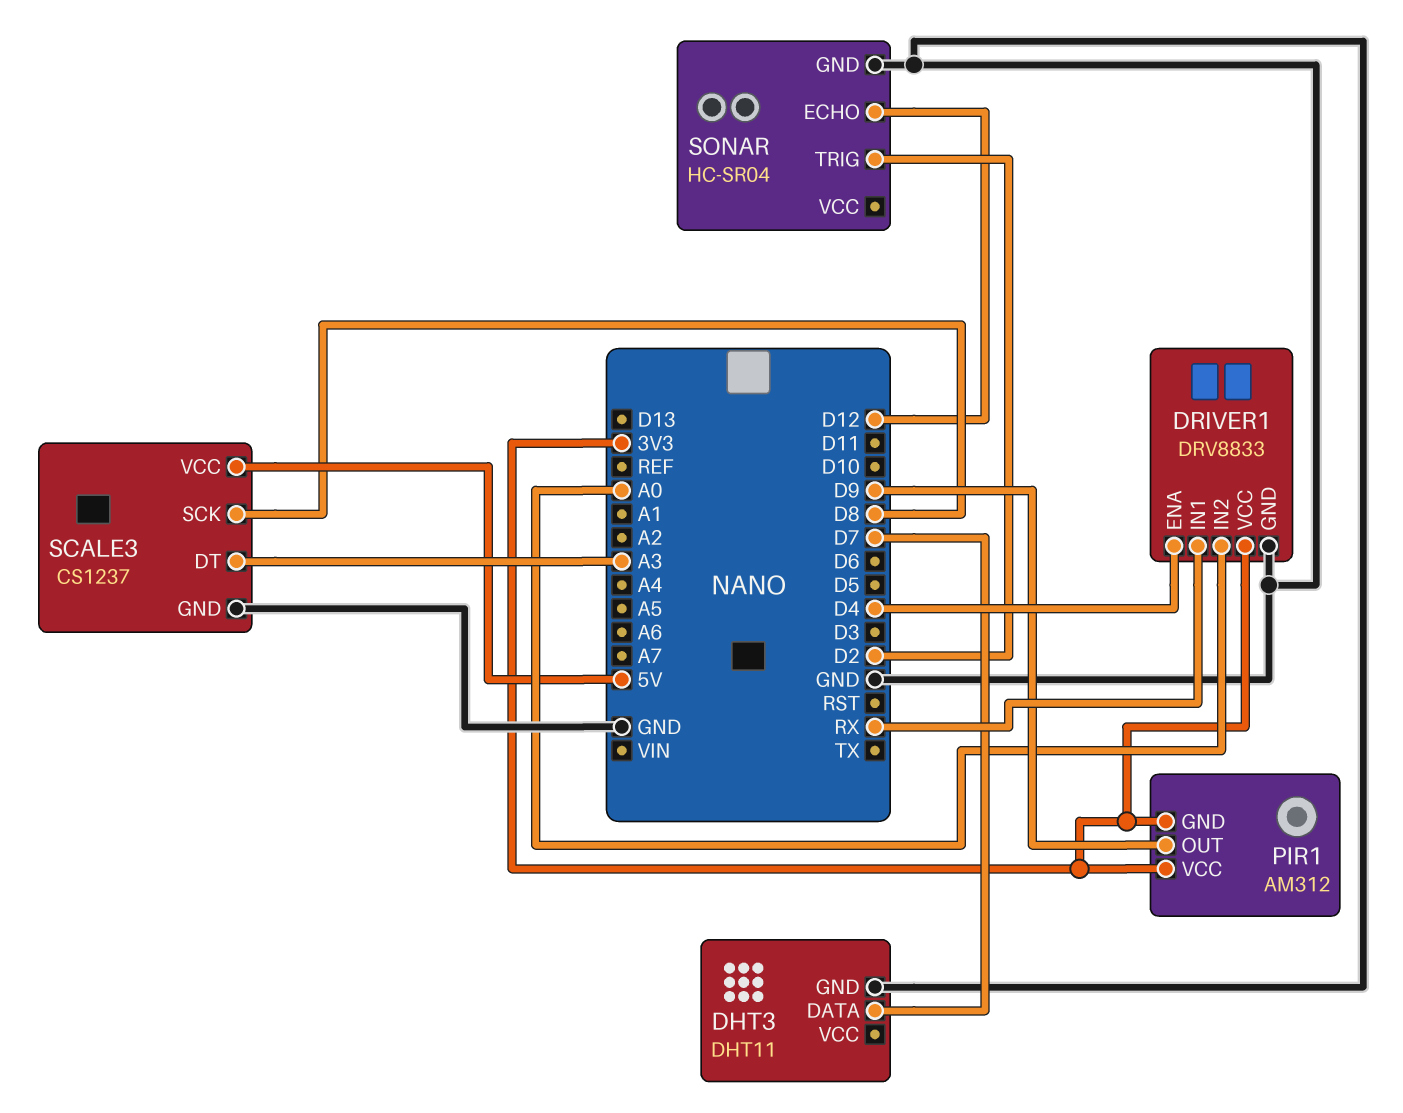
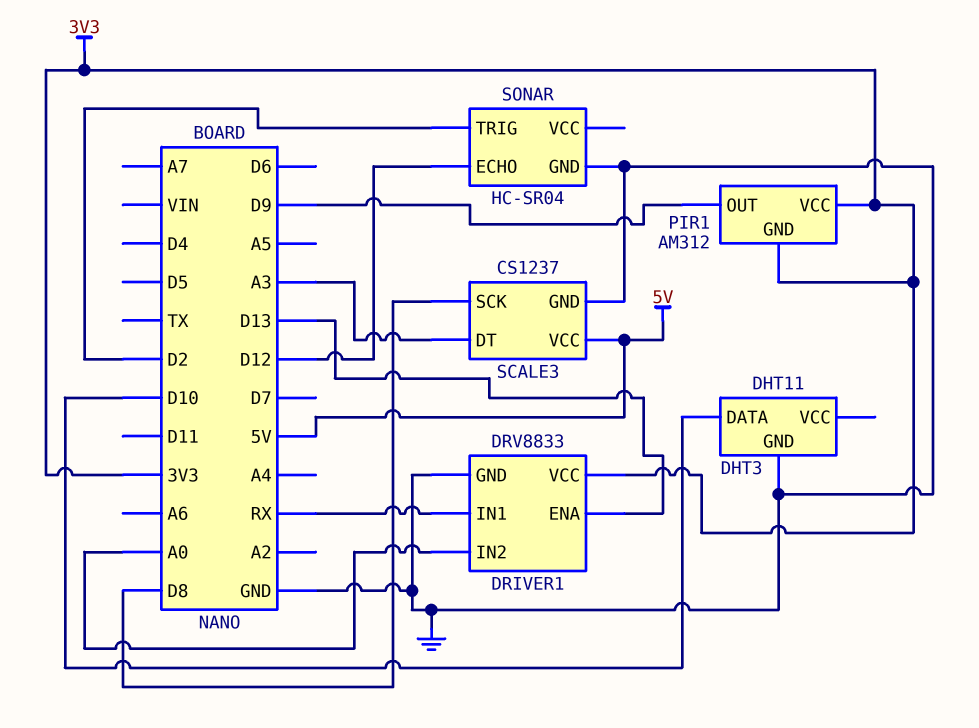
DHT3 pin DATA: D7 -> D10
DRIVER1 pin ENA: D4 -> D13

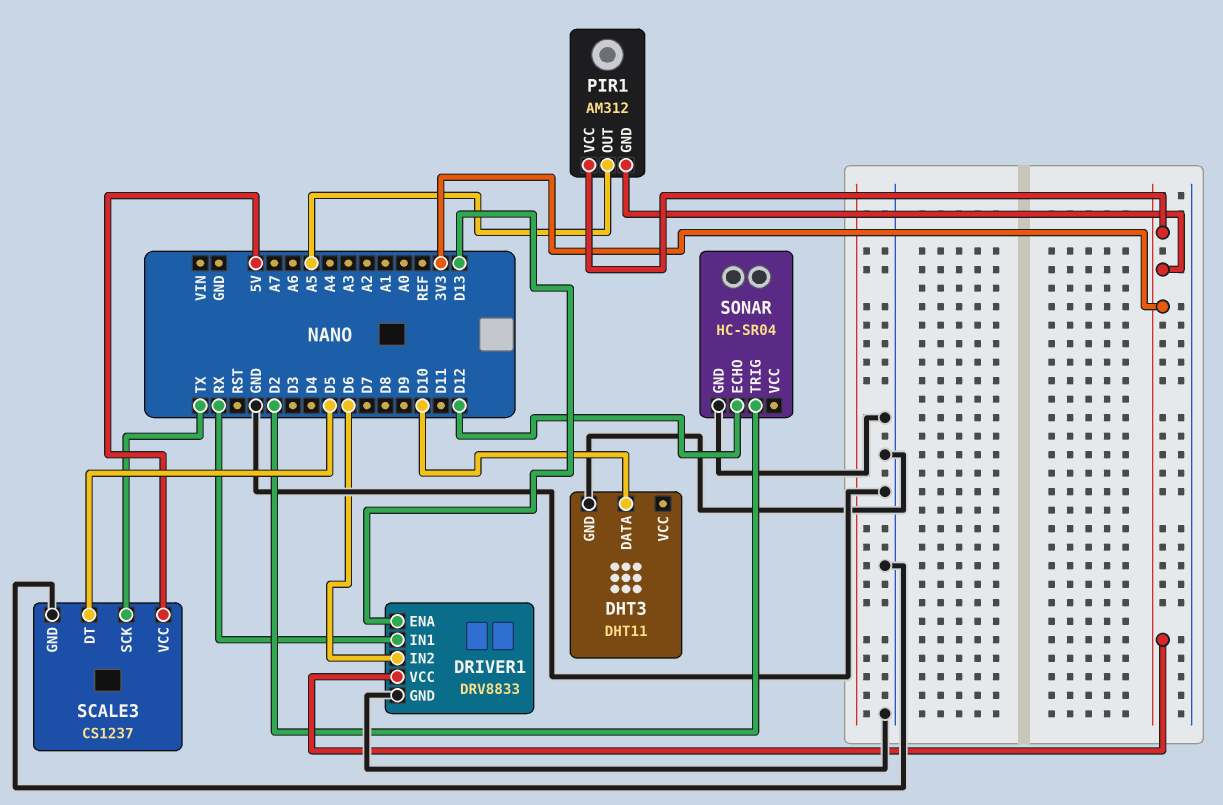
DRIVER1 pin IN2: A0 -> D6
PIR1 pin OUT: D9 -> A5
SCALE3 pin DT: A3 -> D5
SCALE3 pin SCK: D8 -> TX

